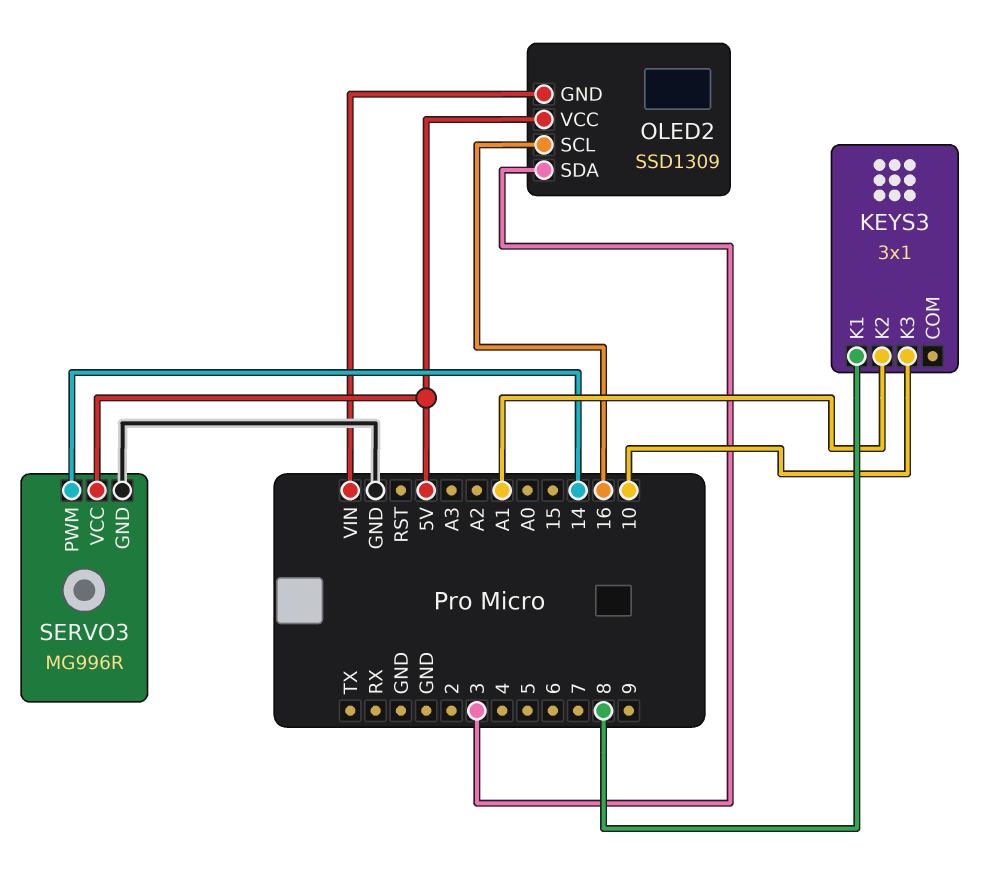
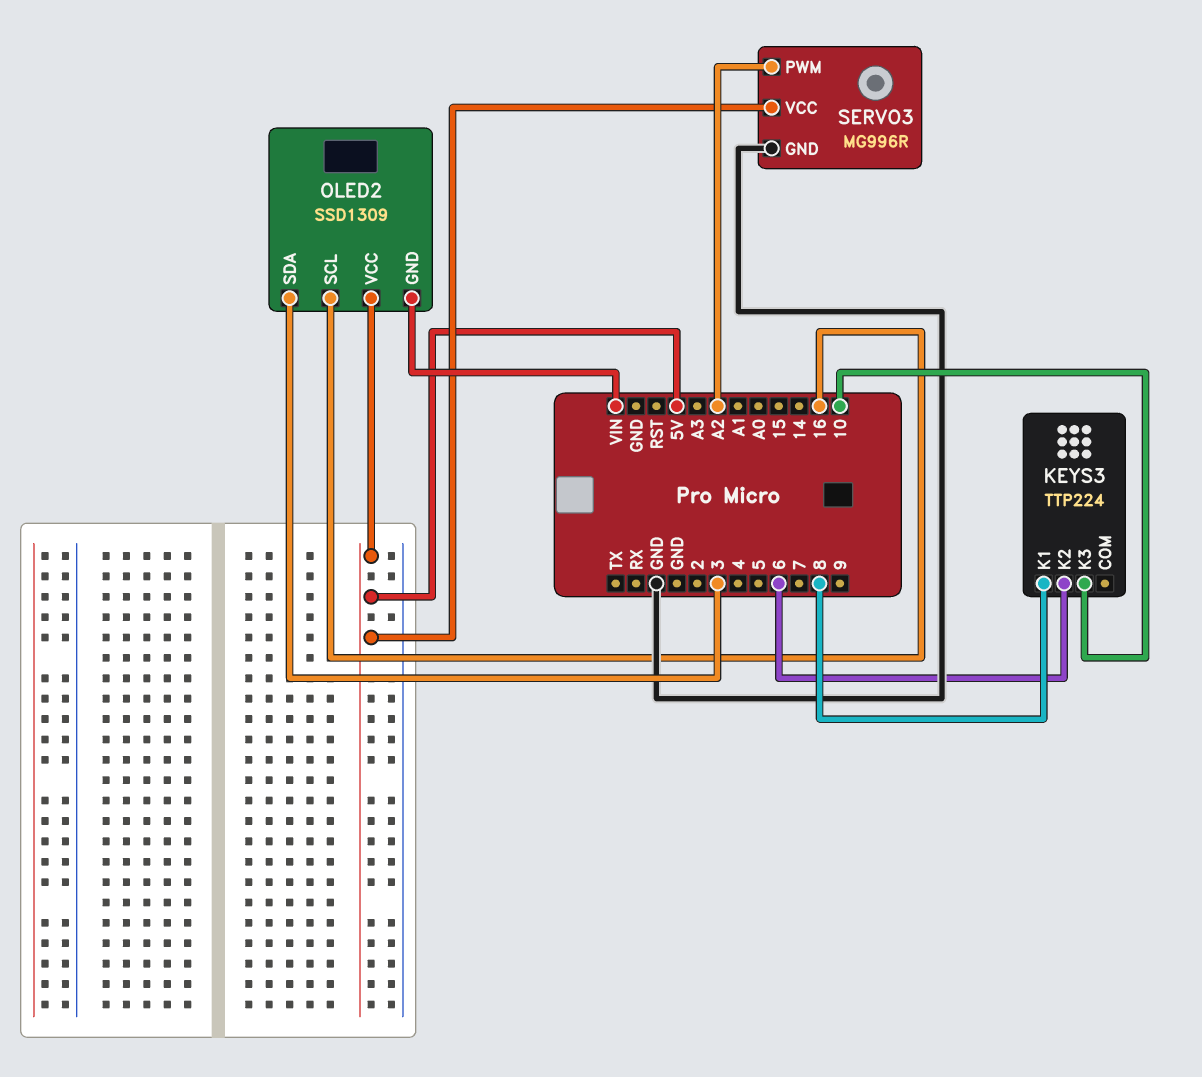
KEYS3: 3x1 -> TTP224
KEYS3 pin K2: A1 -> 6
SERVO3 pin PWM: 14 -> A2

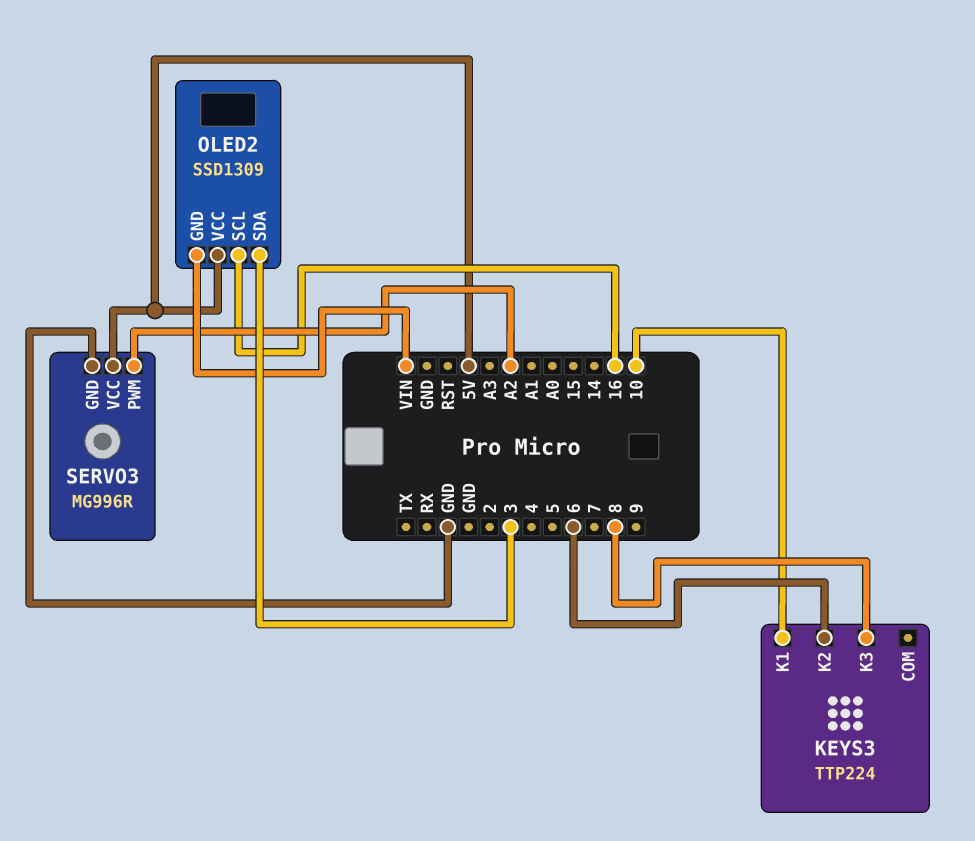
KEYS3 pin K1: 8 -> 10
KEYS3 pin K3: 10 -> 8

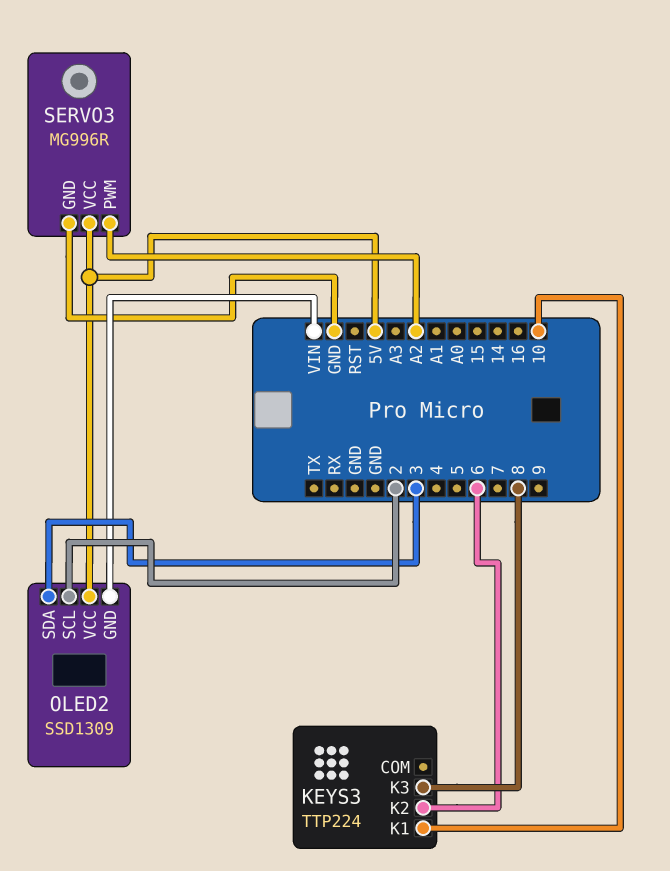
OLED2 pin SCL: 16 -> 2

